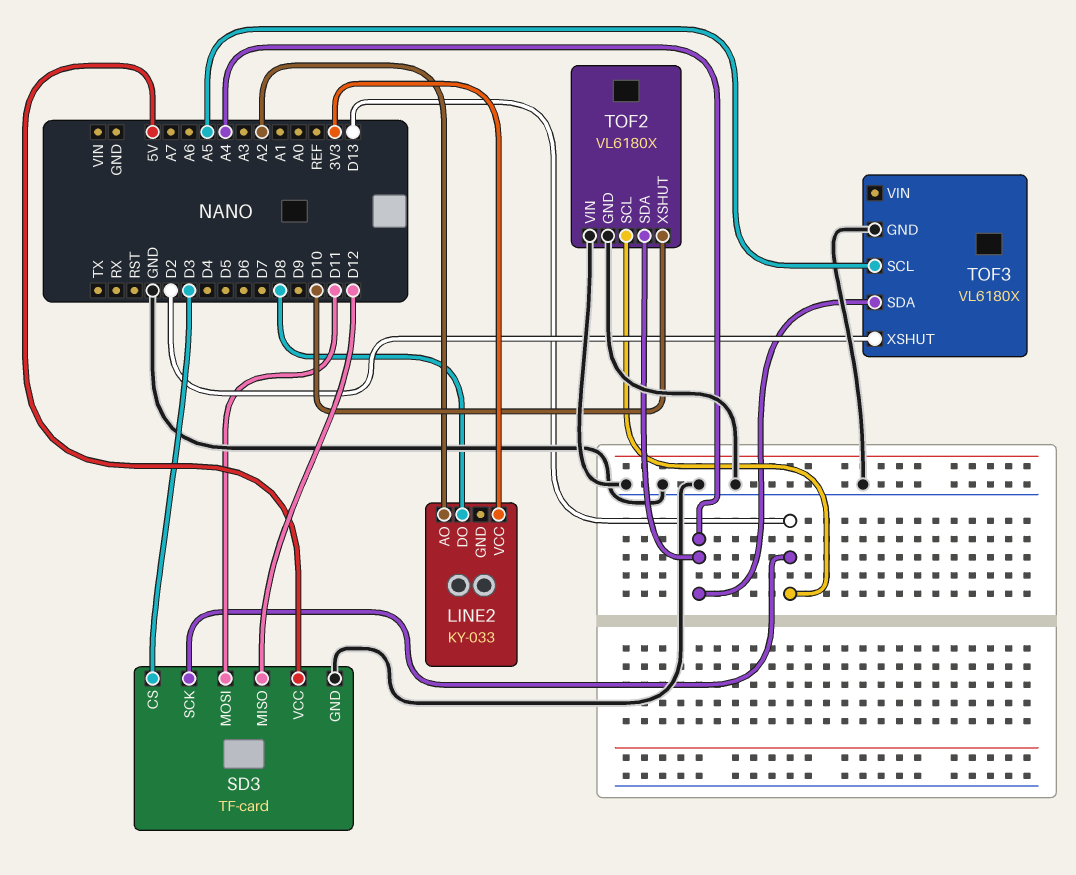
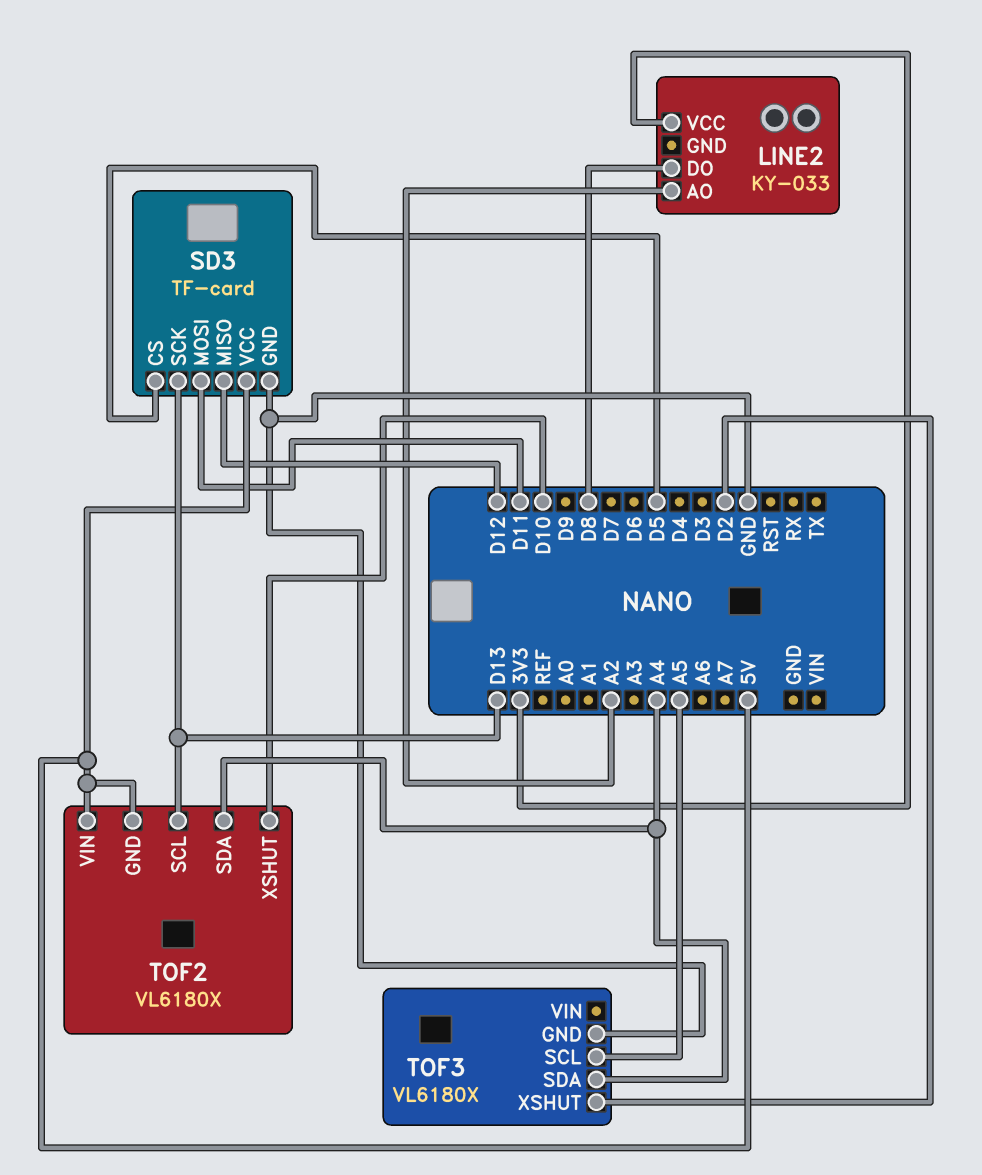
SD3 pin CS: D3 -> D5
TOF2 pin GND: GND -> 5V
TOF2 pin VIN: GND -> 5V

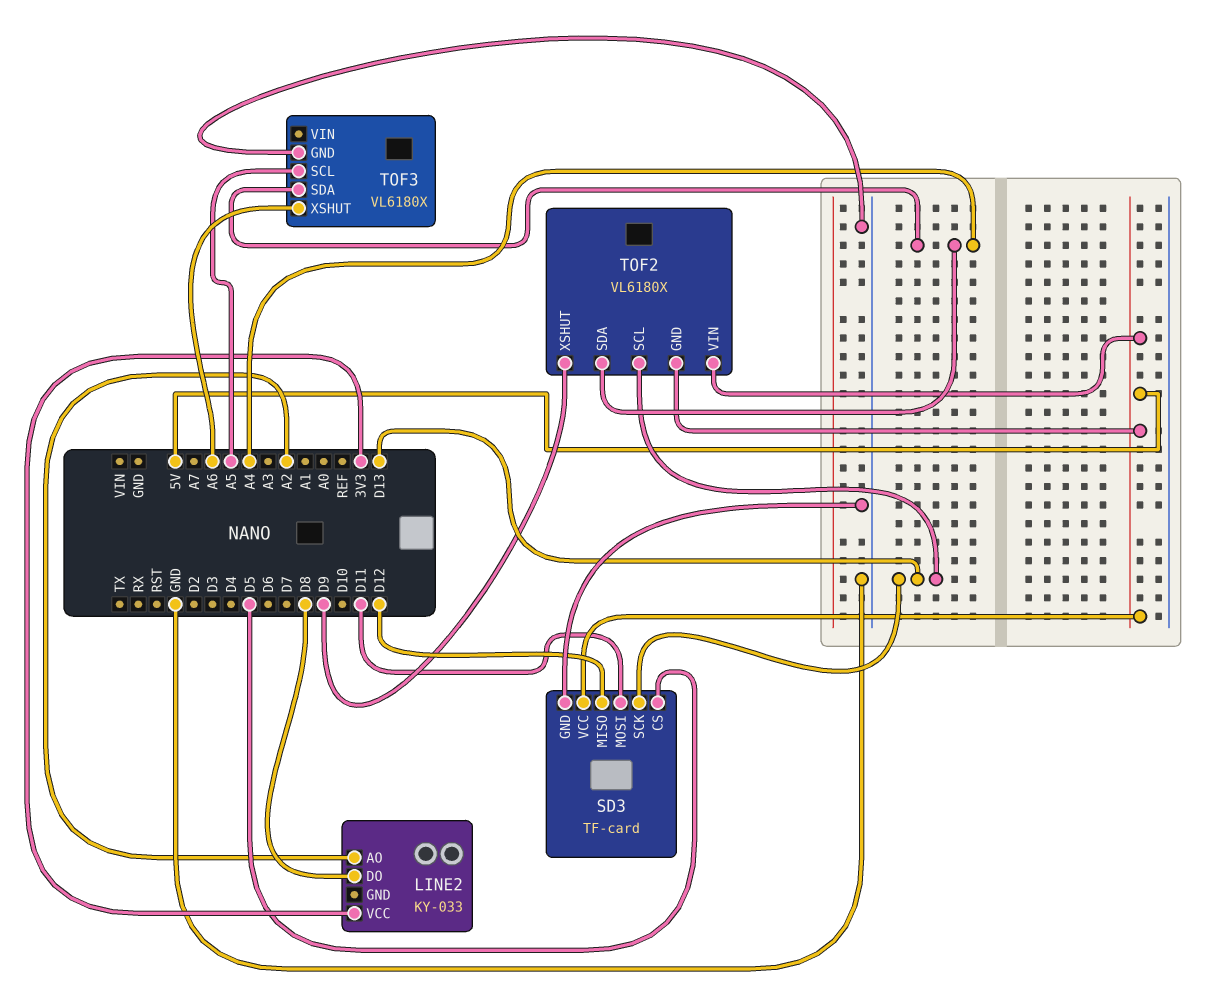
TOF2 pin XSHUT: D10 -> D9
TOF3 pin XSHUT: D2 -> A6

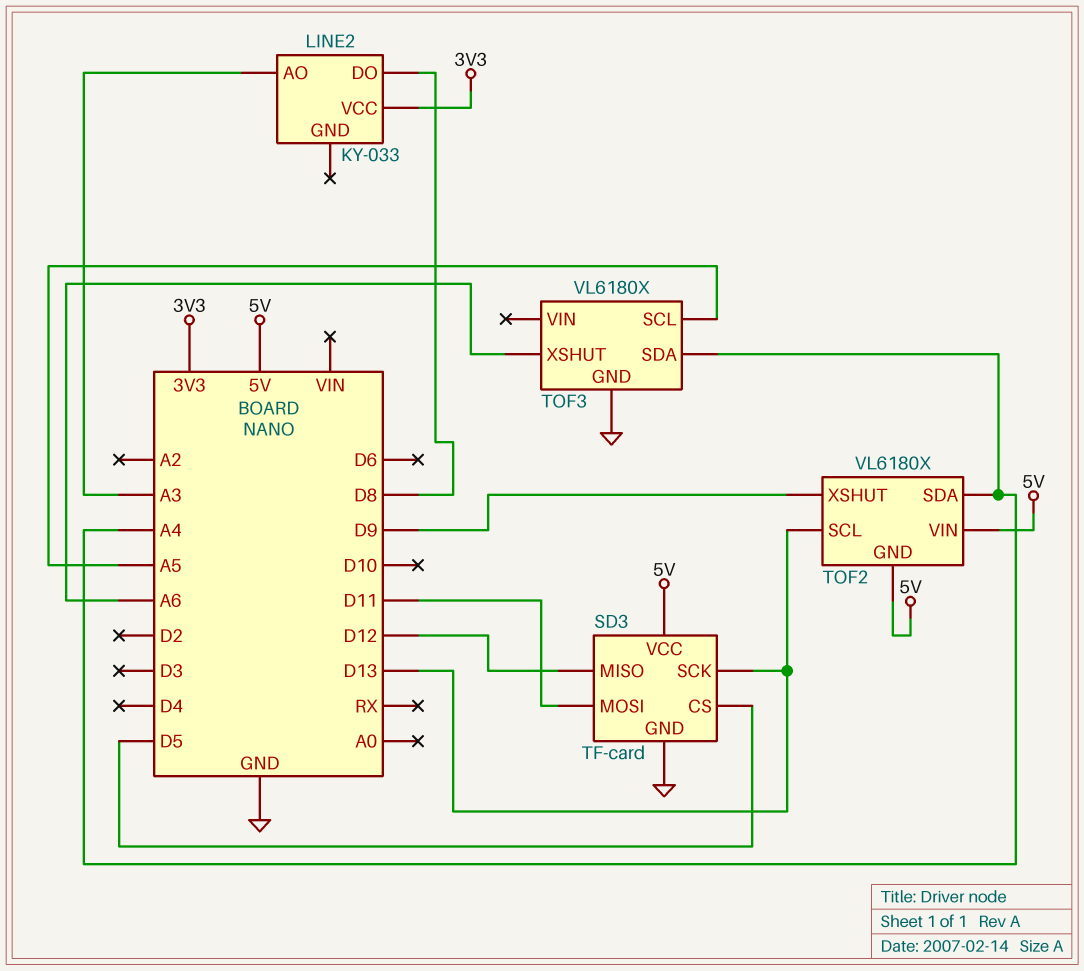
LINE2 pin AO: A2 -> A3

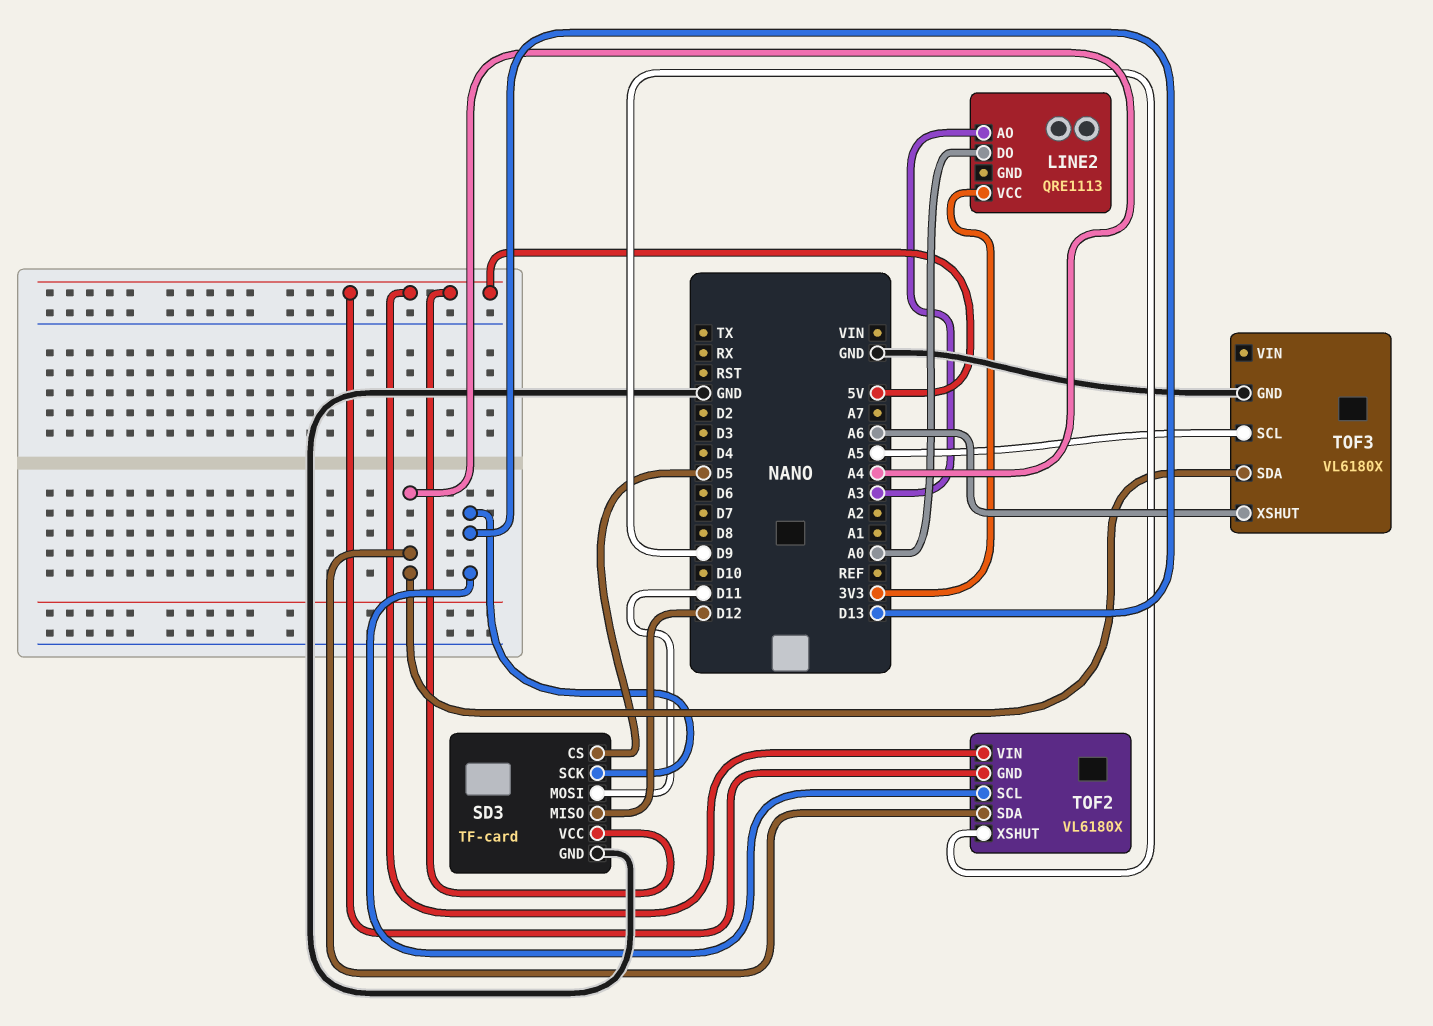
LINE2: KY-033 -> QRE1113
LINE2 pin DO: D8 -> A0

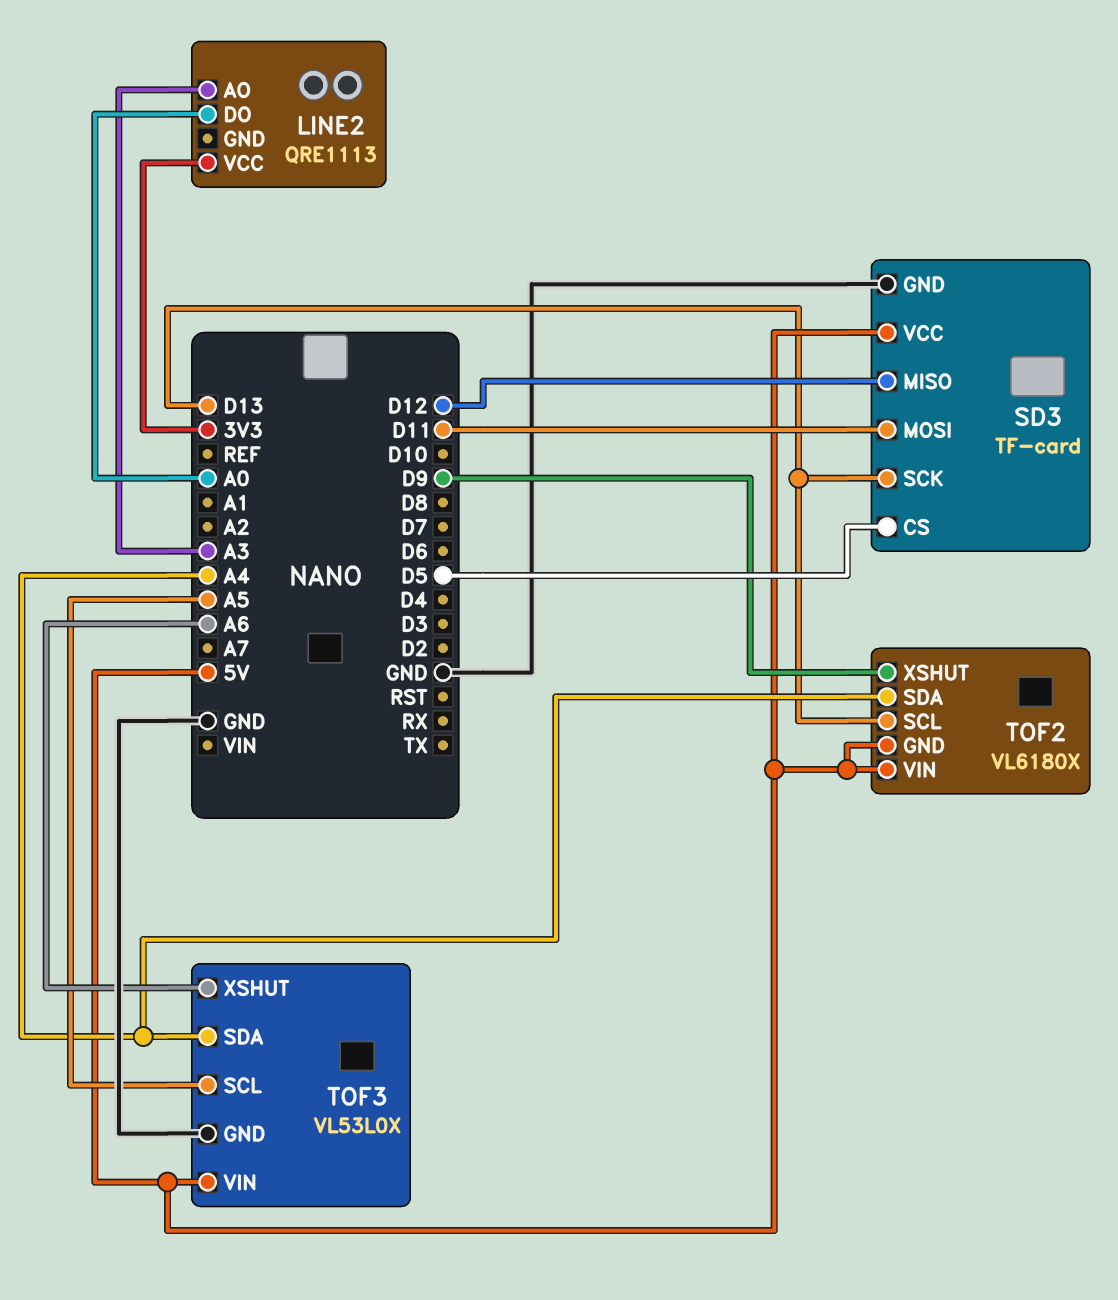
TOF3: VL6180X -> VL53L0X
TOF3 pin VIN: none -> 5V

